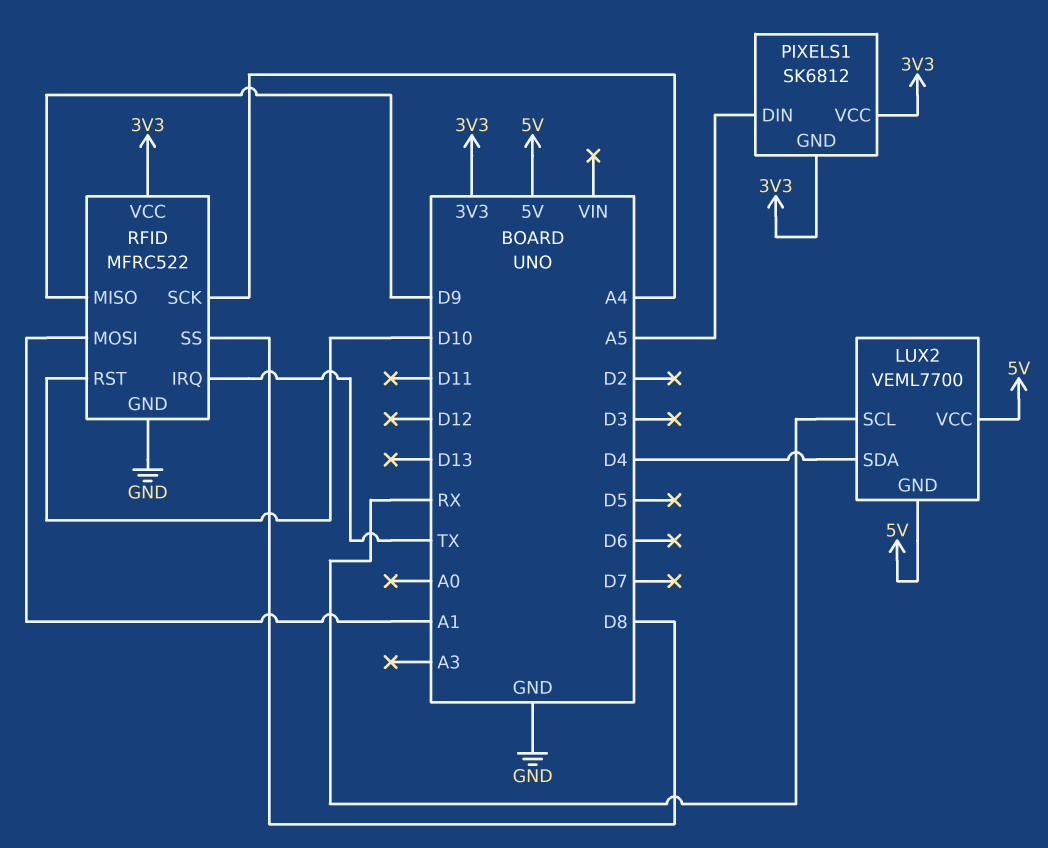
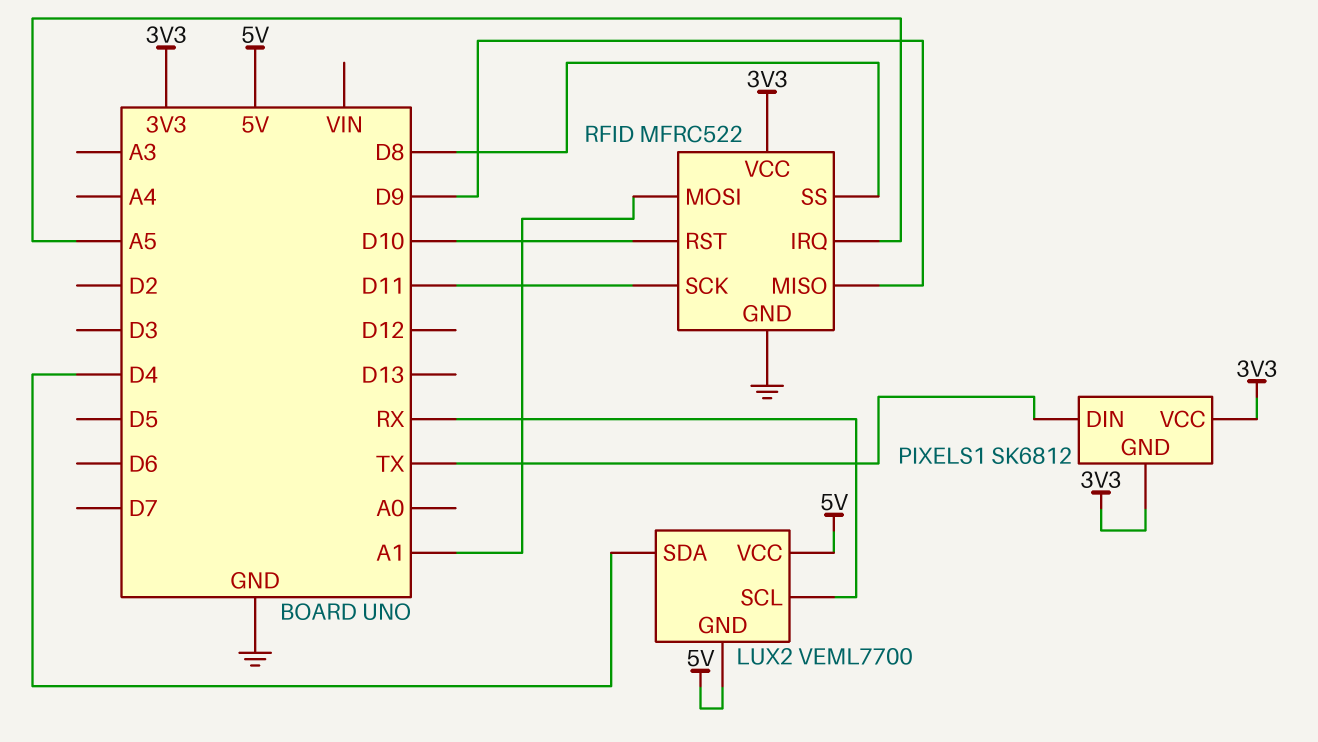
PIXELS1 pin DIN: A5 -> TX
RFID pin IRQ: TX -> A5
RFID pin SCK: A4 -> D11

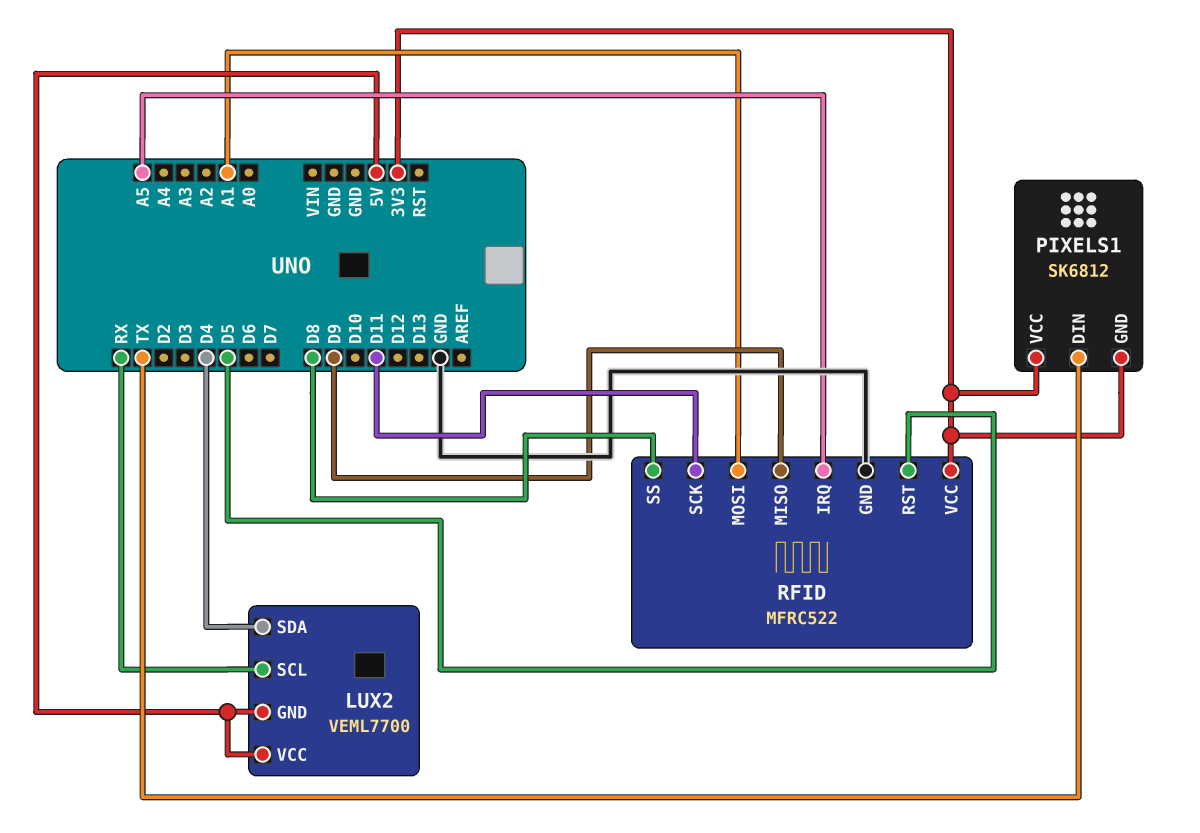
RFID pin RST: D10 -> D5

